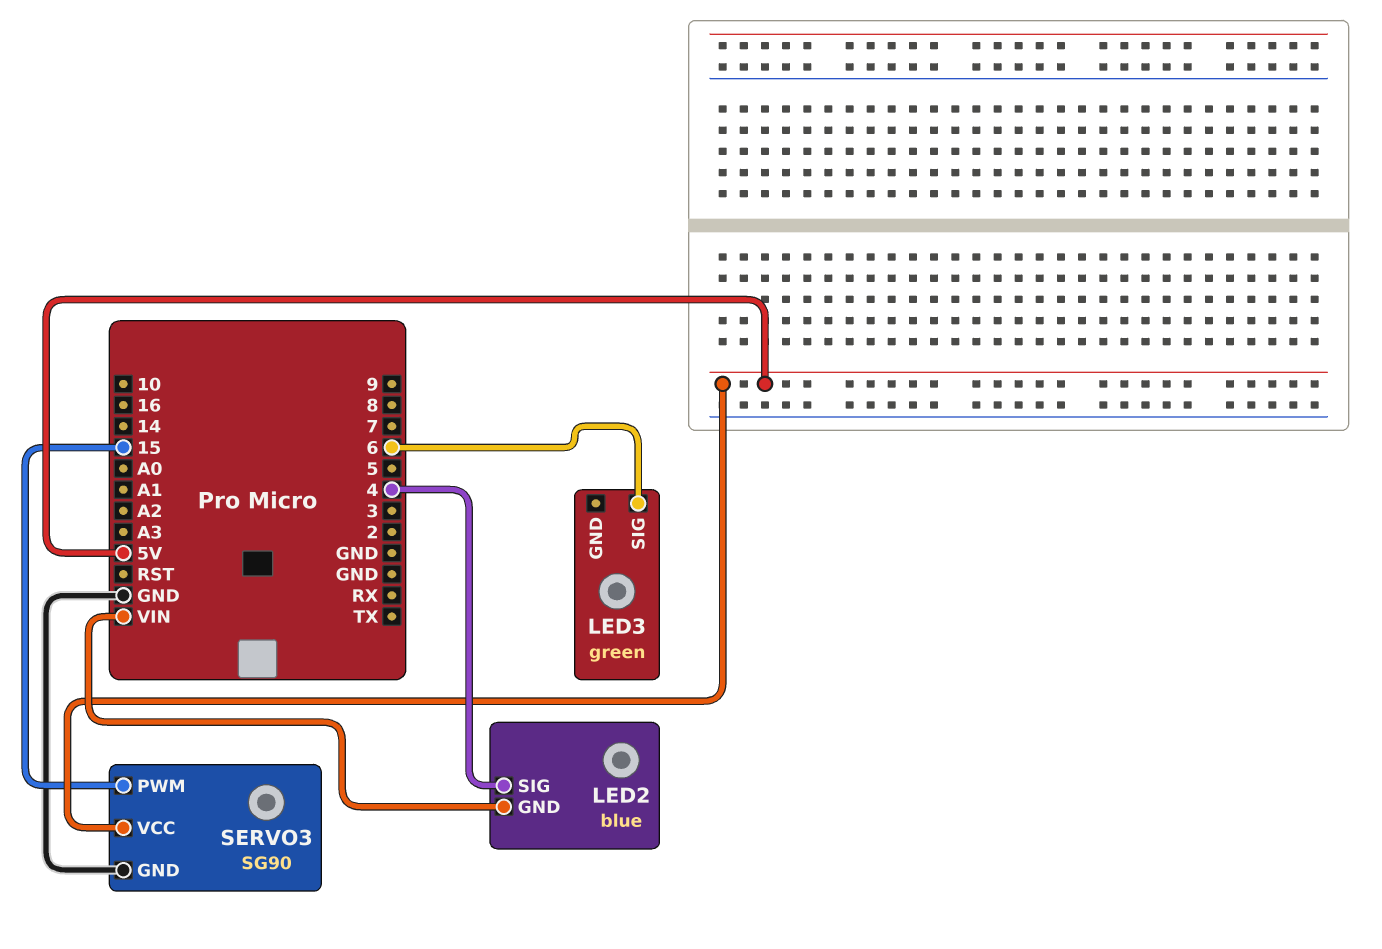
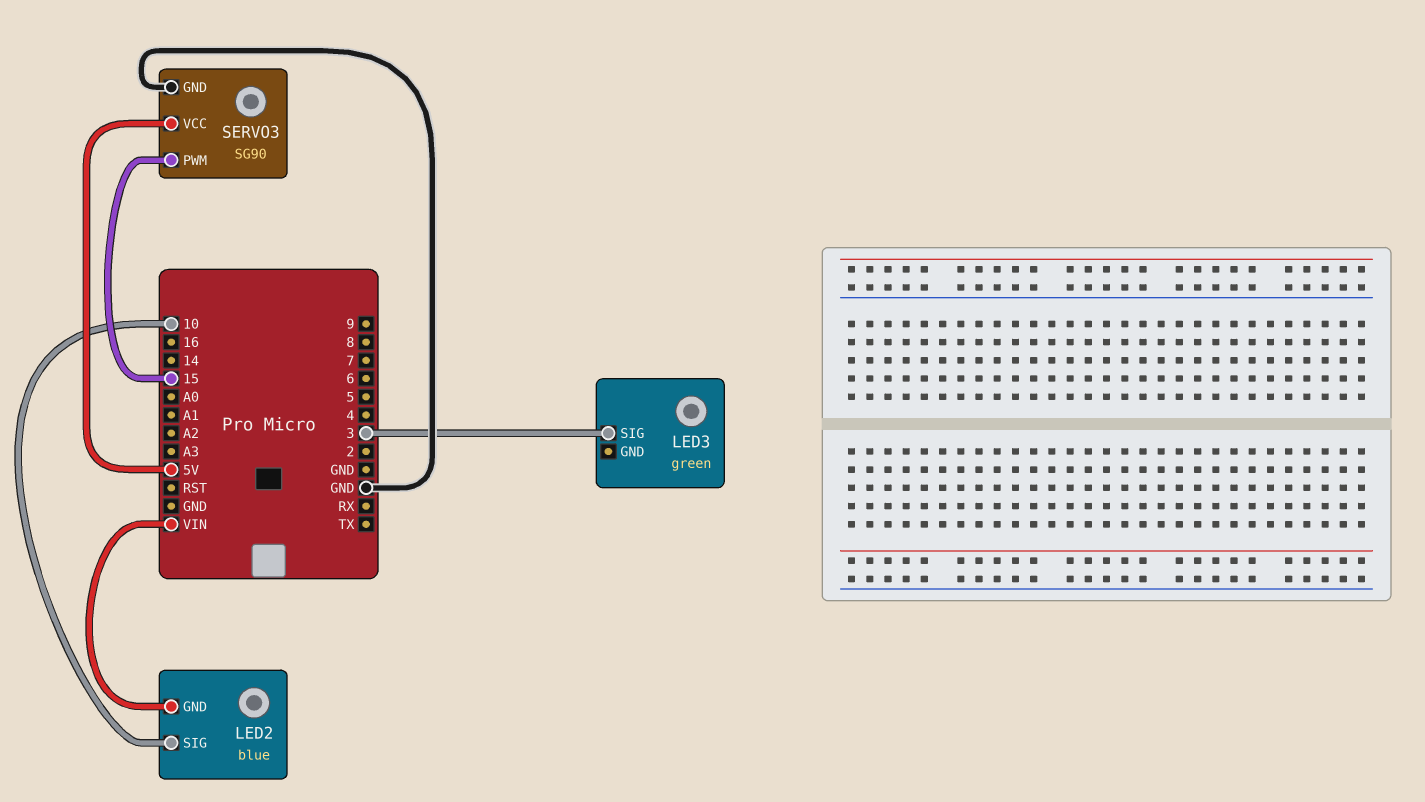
LED2 pin SIG: 4 -> 10
LED3 pin SIG: 6 -> 3

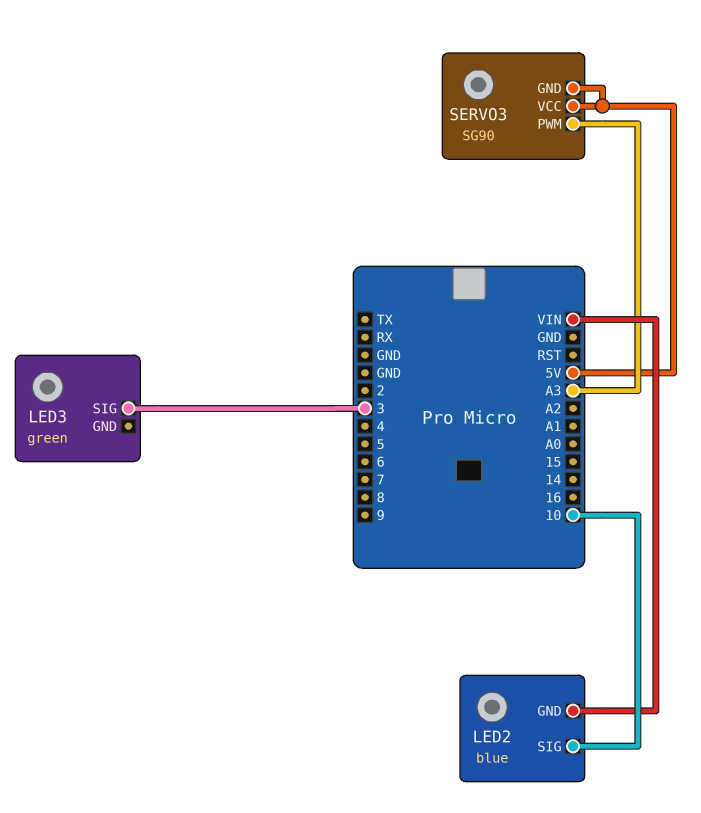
SERVO3 pin GND: GND -> 5V
SERVO3 pin PWM: 15 -> A3

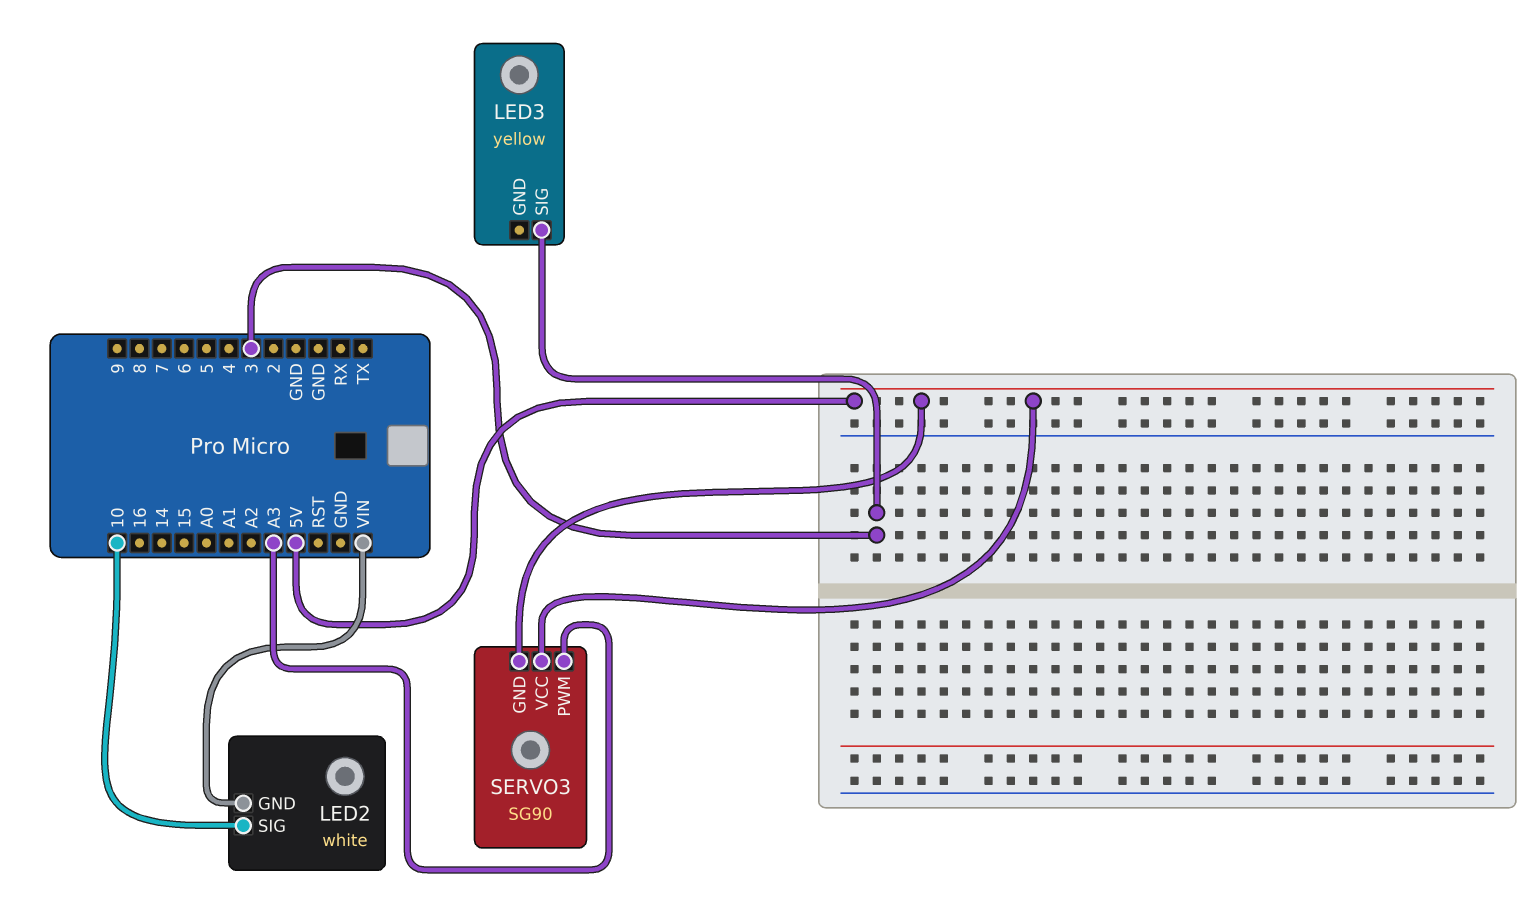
LED2: blue -> white
LED3: green -> yellow

